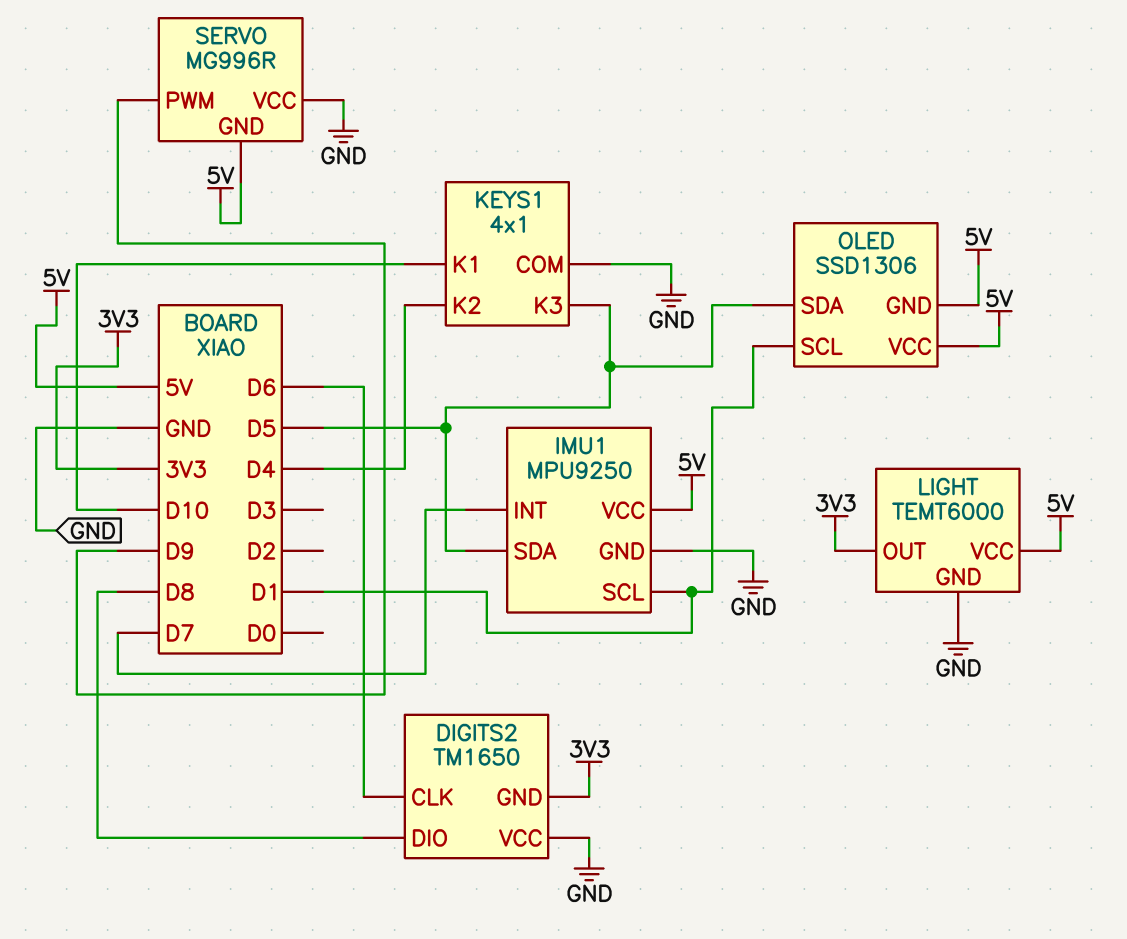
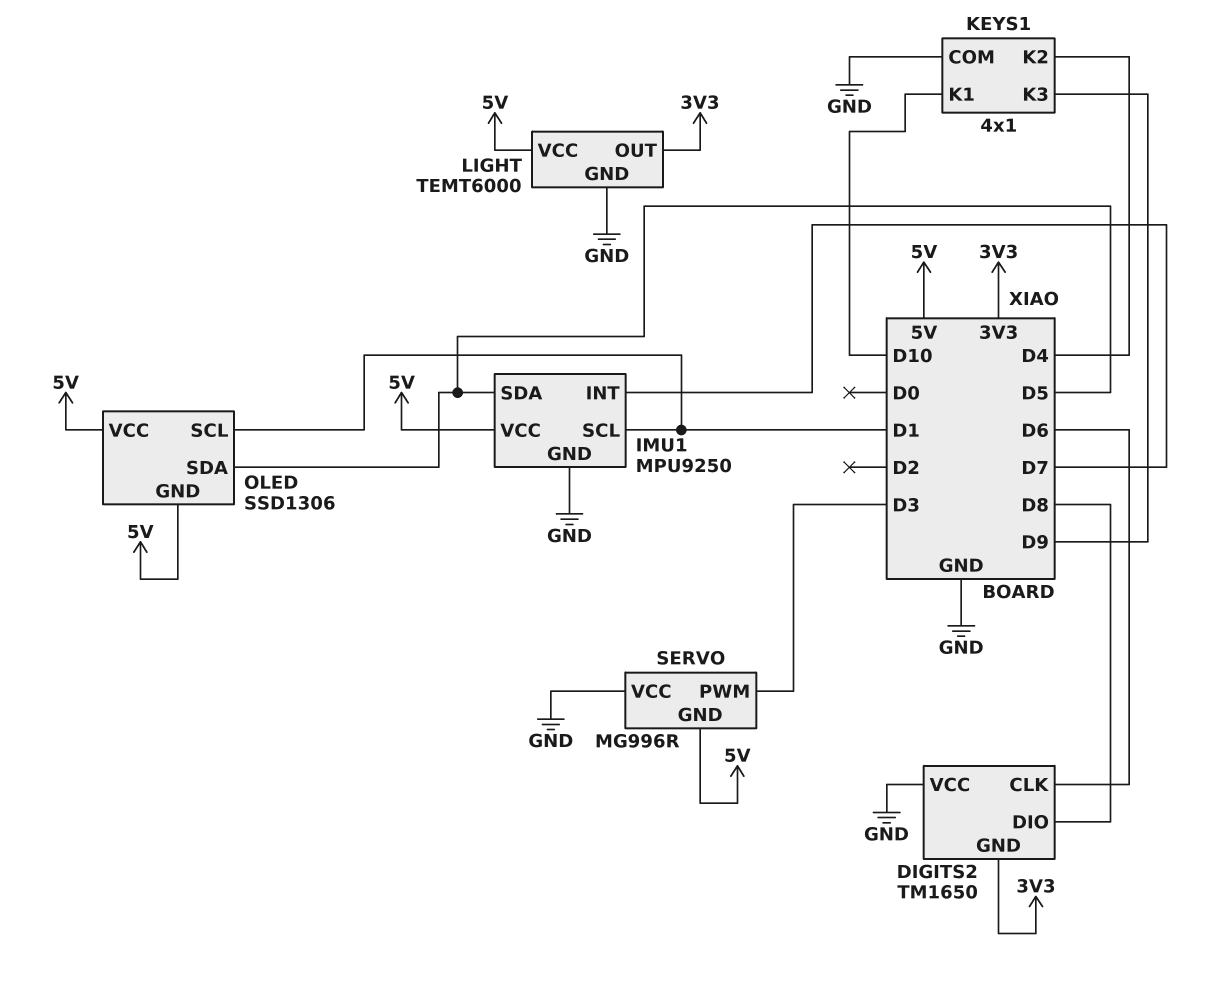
KEYS1 pin K3: D5 -> D9
SERVO pin PWM: D9 -> D3

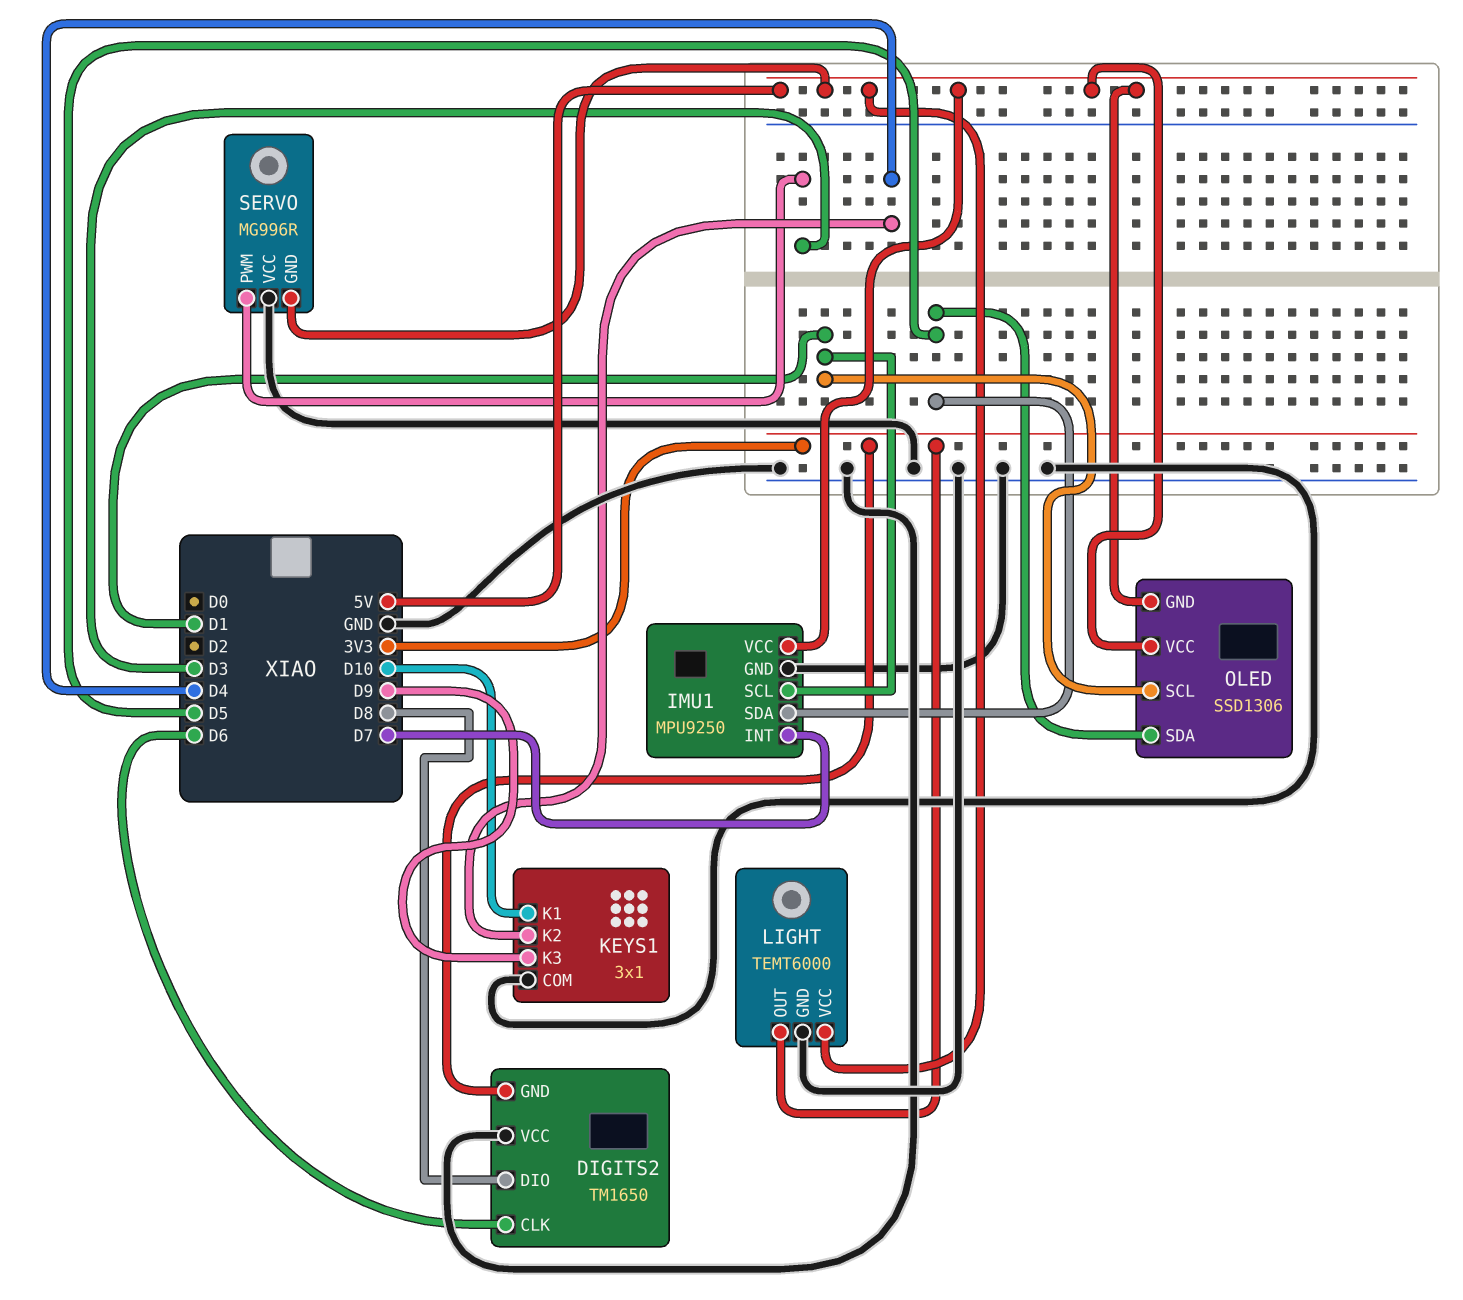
KEYS1: 4x1 -> 3x1

